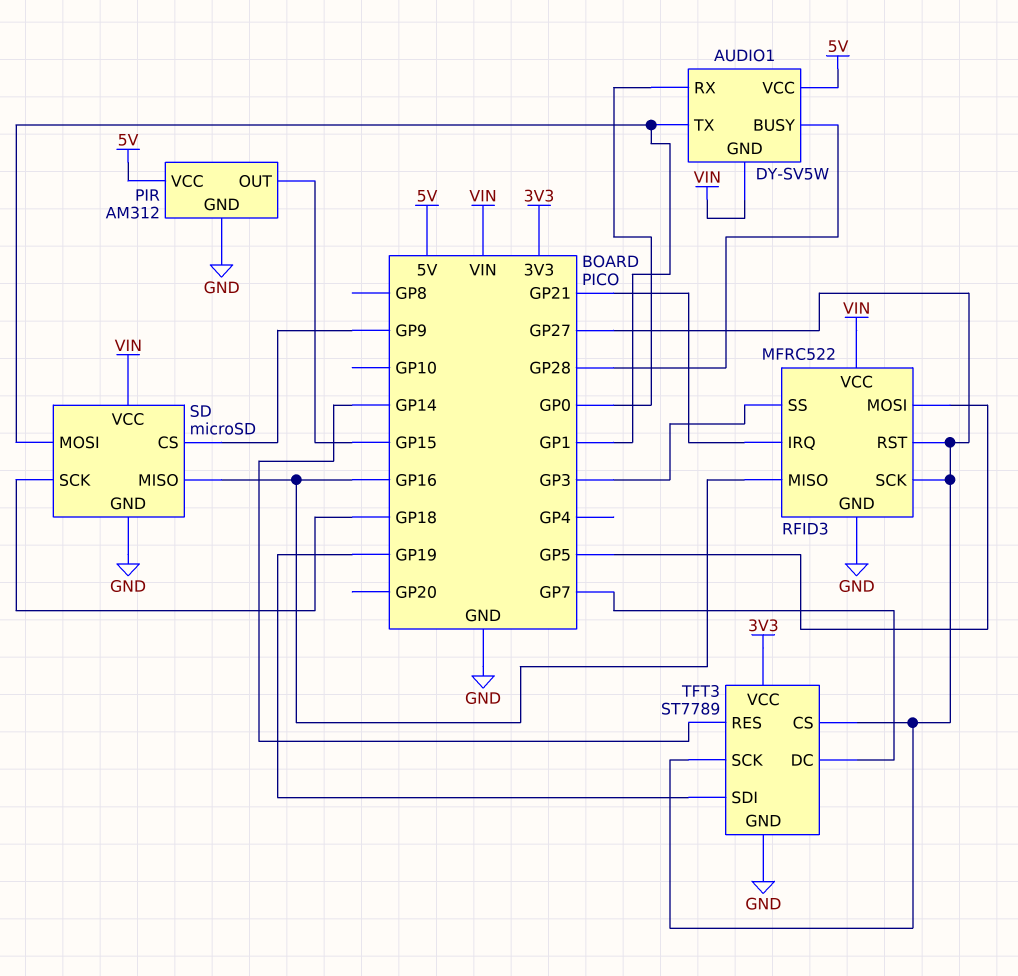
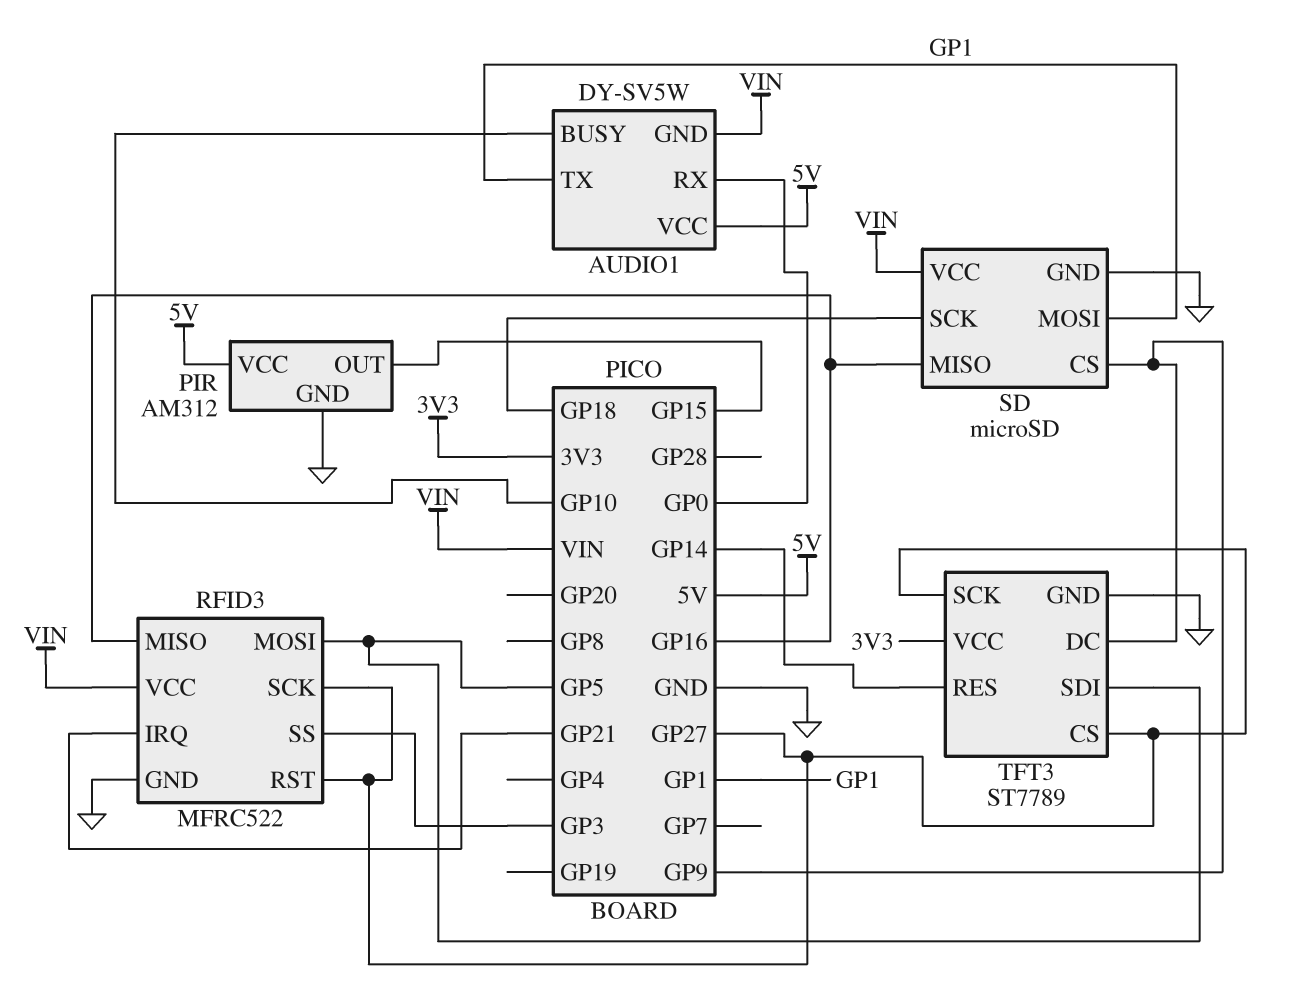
AUDIO1 pin BUSY: GP28 -> GP10
TFT3 pin DC: GP7 -> GP9
TFT3 pin SDI: GP19 -> GP5

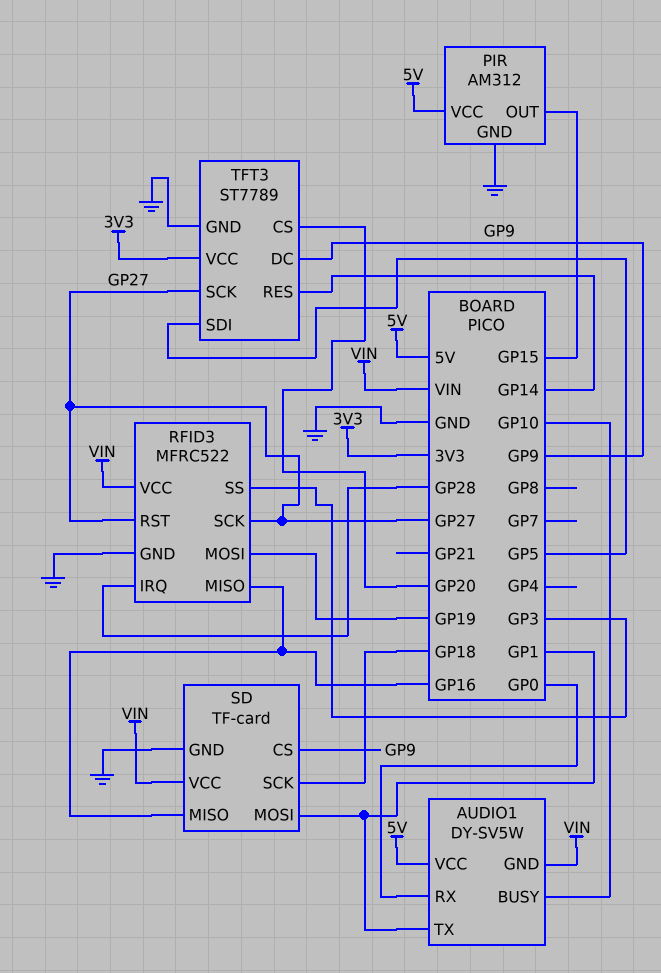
RFID3 pin IRQ: GP21 -> GP28
RFID3 pin MOSI: GP5 -> GP19
SD: microSD -> TF-card
TFT3 pin CS: GP27 -> GP20

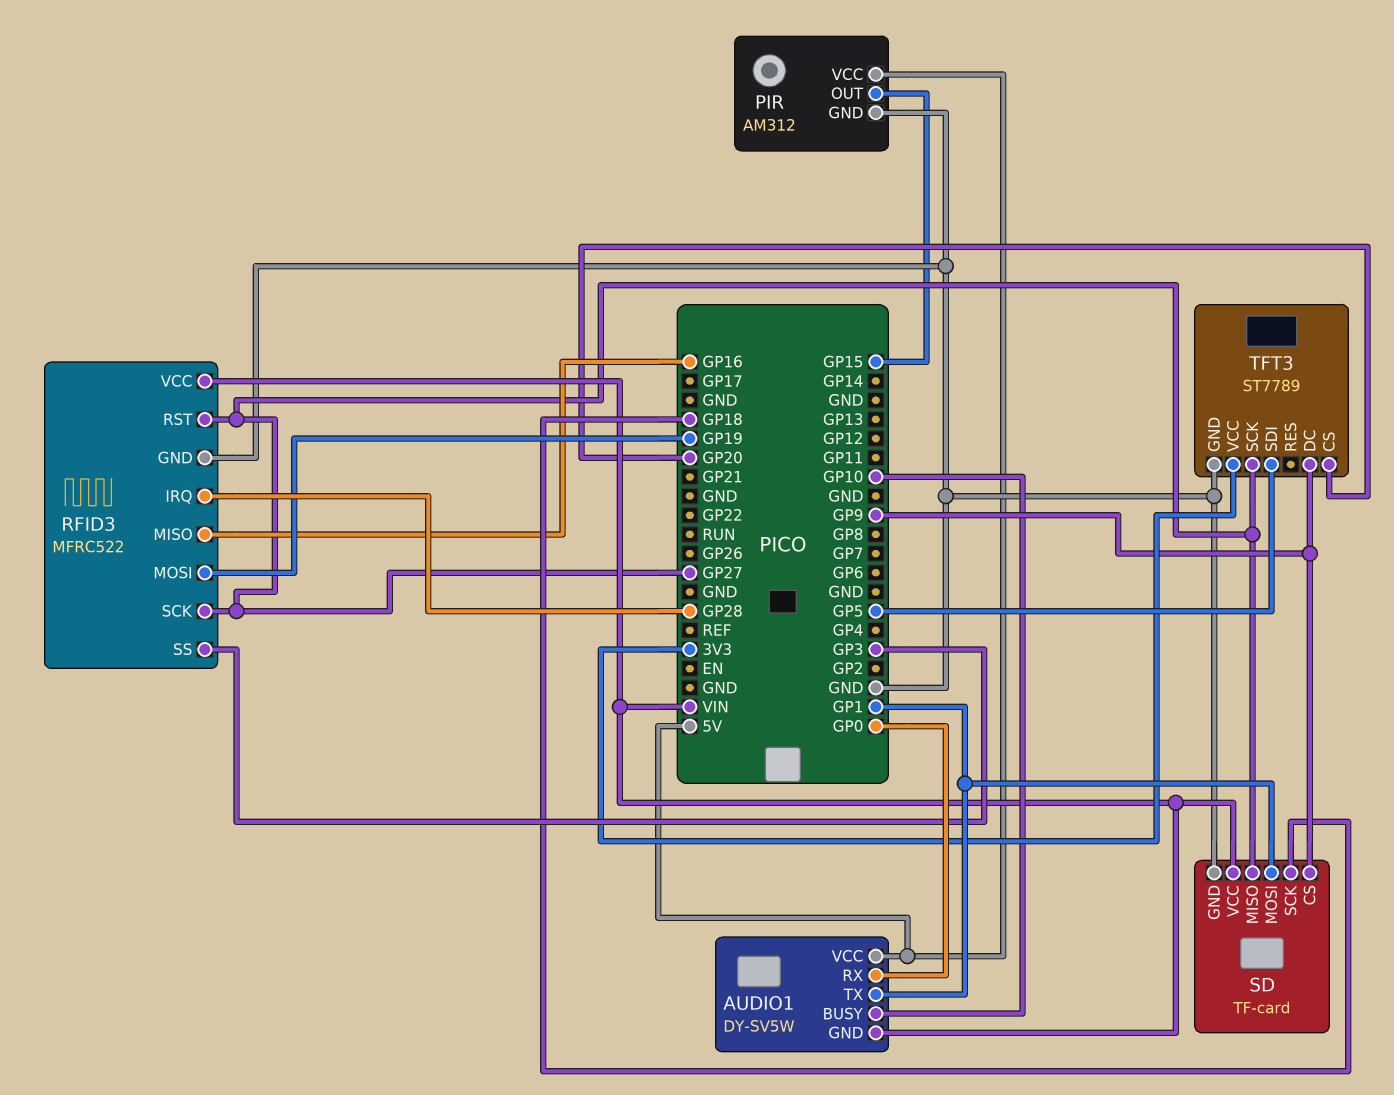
SD pin MISO: GP16 -> GP27
TFT3 pin RES: GP14 -> none

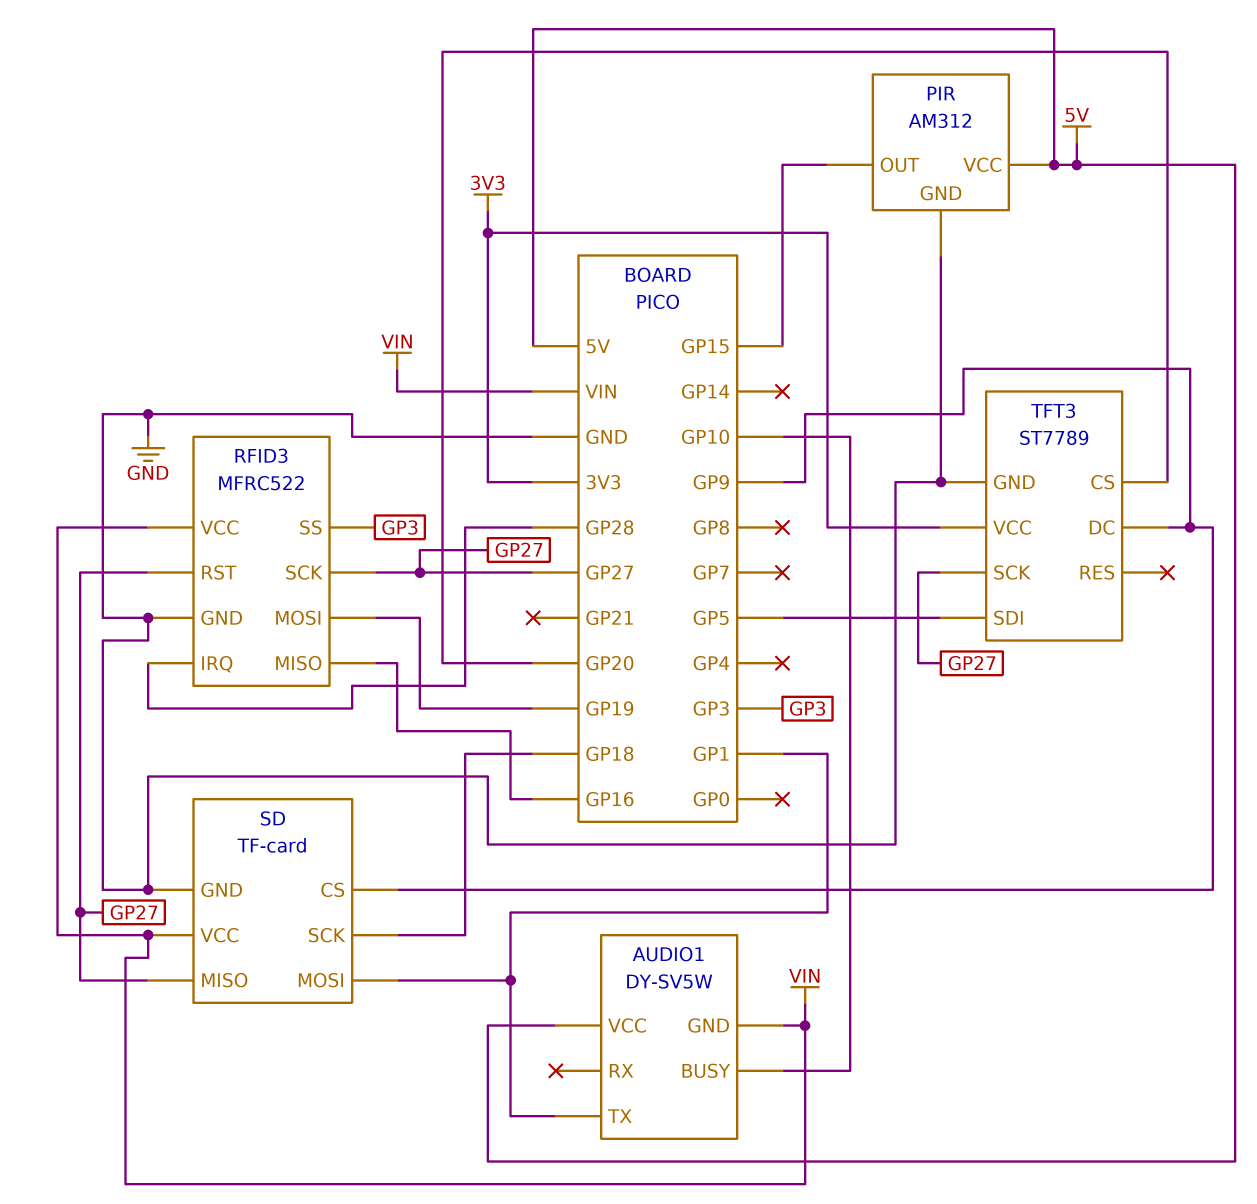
AUDIO1 pin RX: GP0 -> none

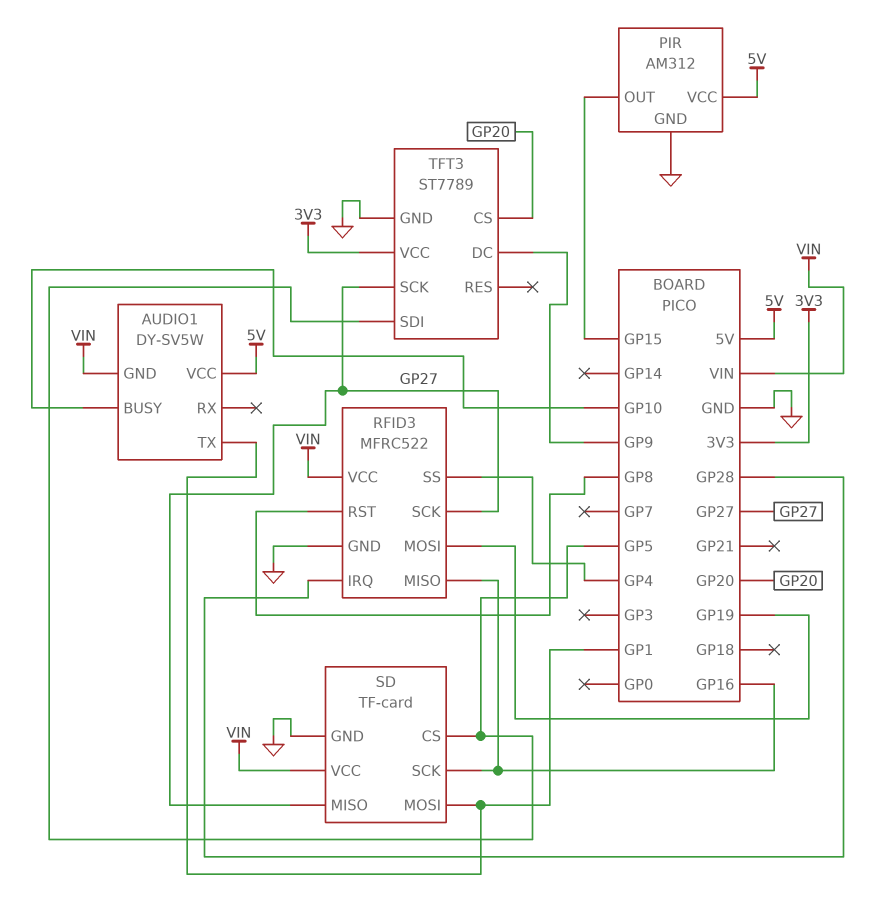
RFID3 pin RST: GP27 -> GP8
RFID3 pin SS: GP3 -> GP4
SD pin CS: GP9 -> GP5
SD pin SCK: GP18 -> GP16

